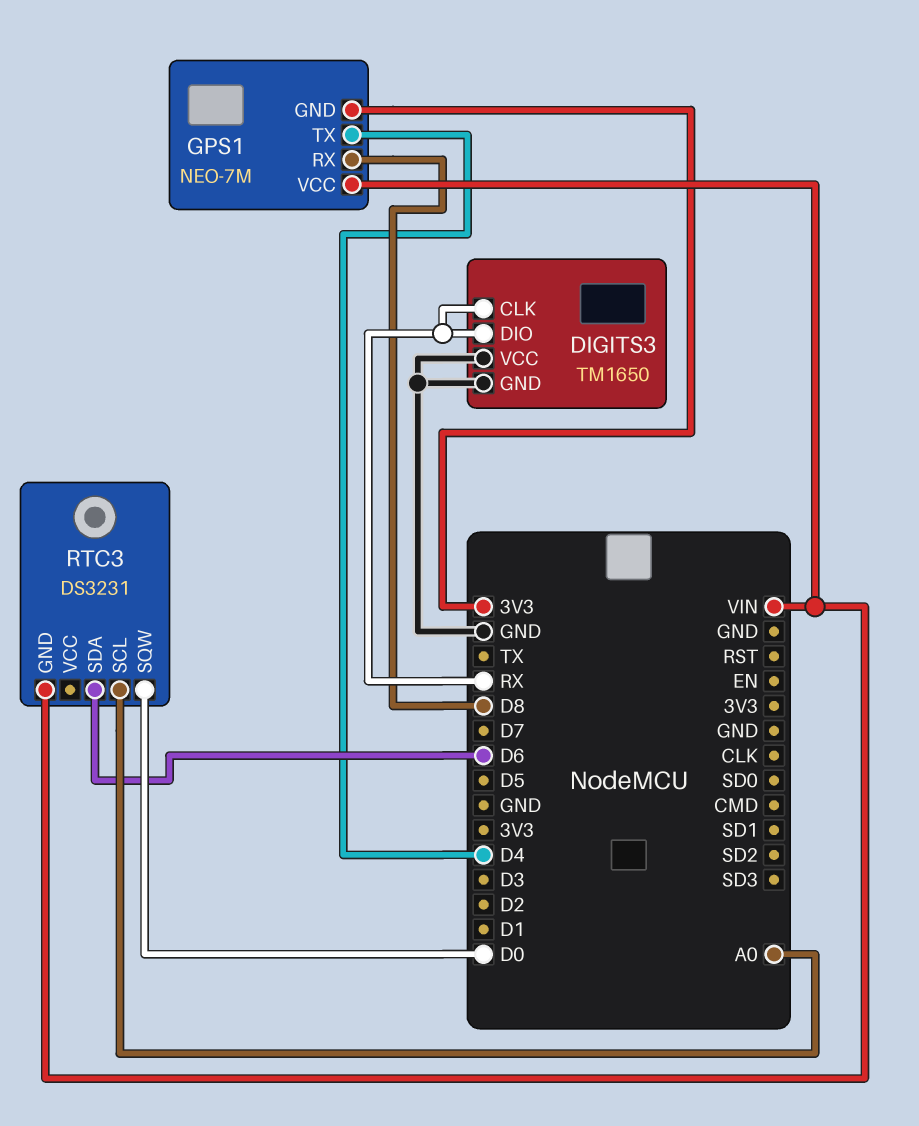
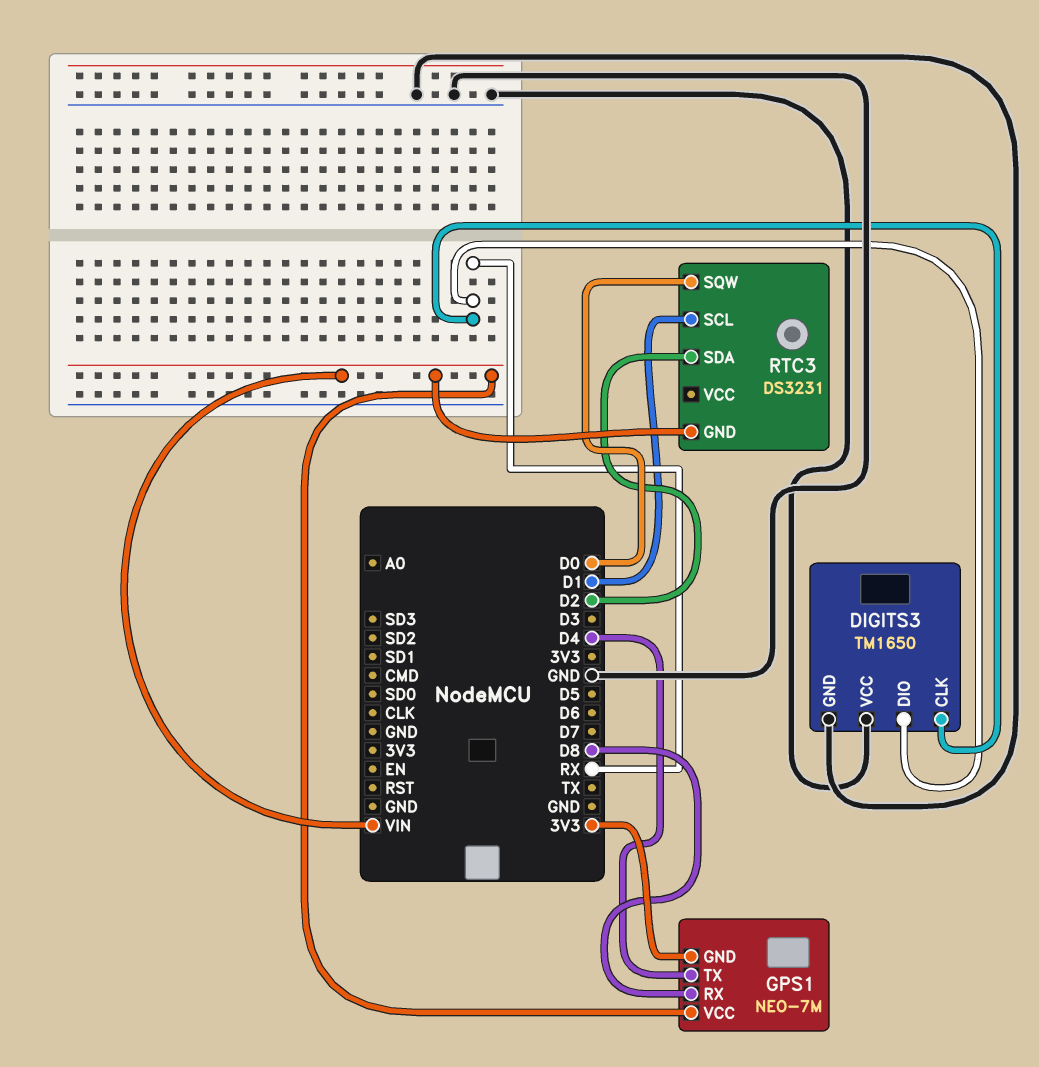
RTC3 pin SCL: A0 -> D1
RTC3 pin SDA: D6 -> D2

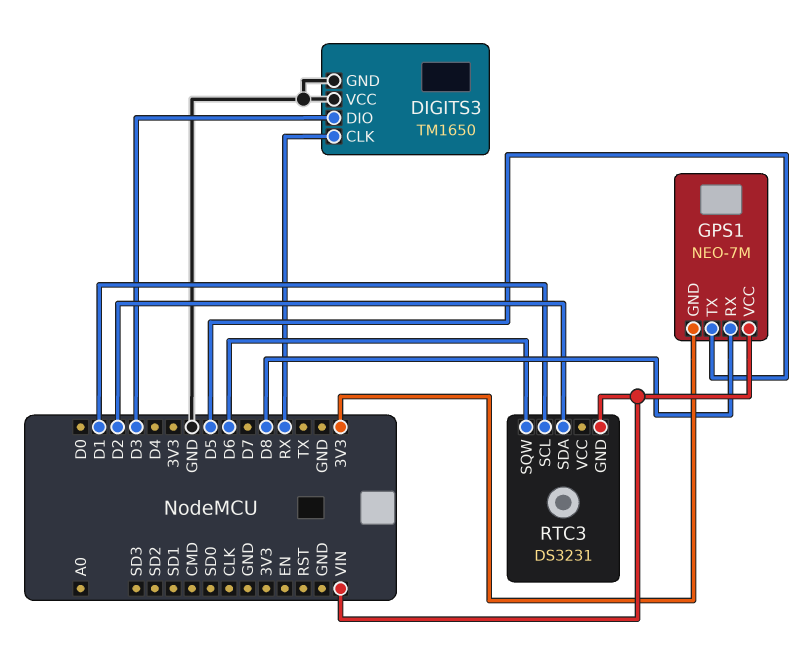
DIGITS3 pin DIO: RX -> D3
GPS1 pin TX: D4 -> D5
RTC3 pin SQW: D0 -> D6

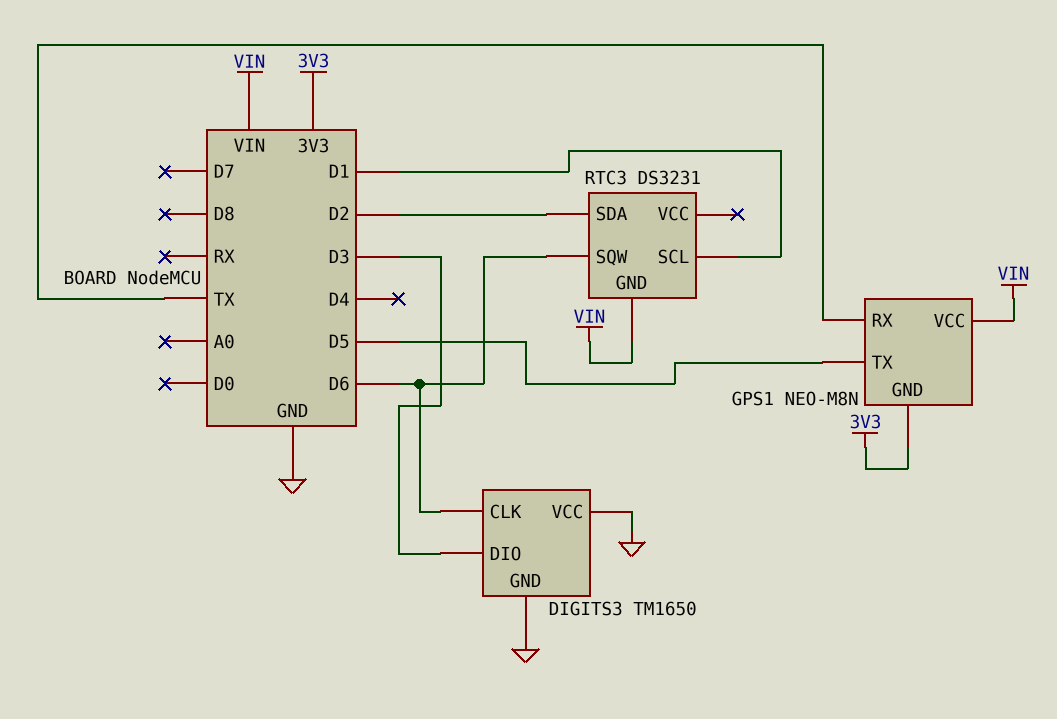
DIGITS3 pin CLK: RX -> D6
GPS1: NEO-7M -> NEO-M8N
GPS1 pin RX: D8 -> TX

